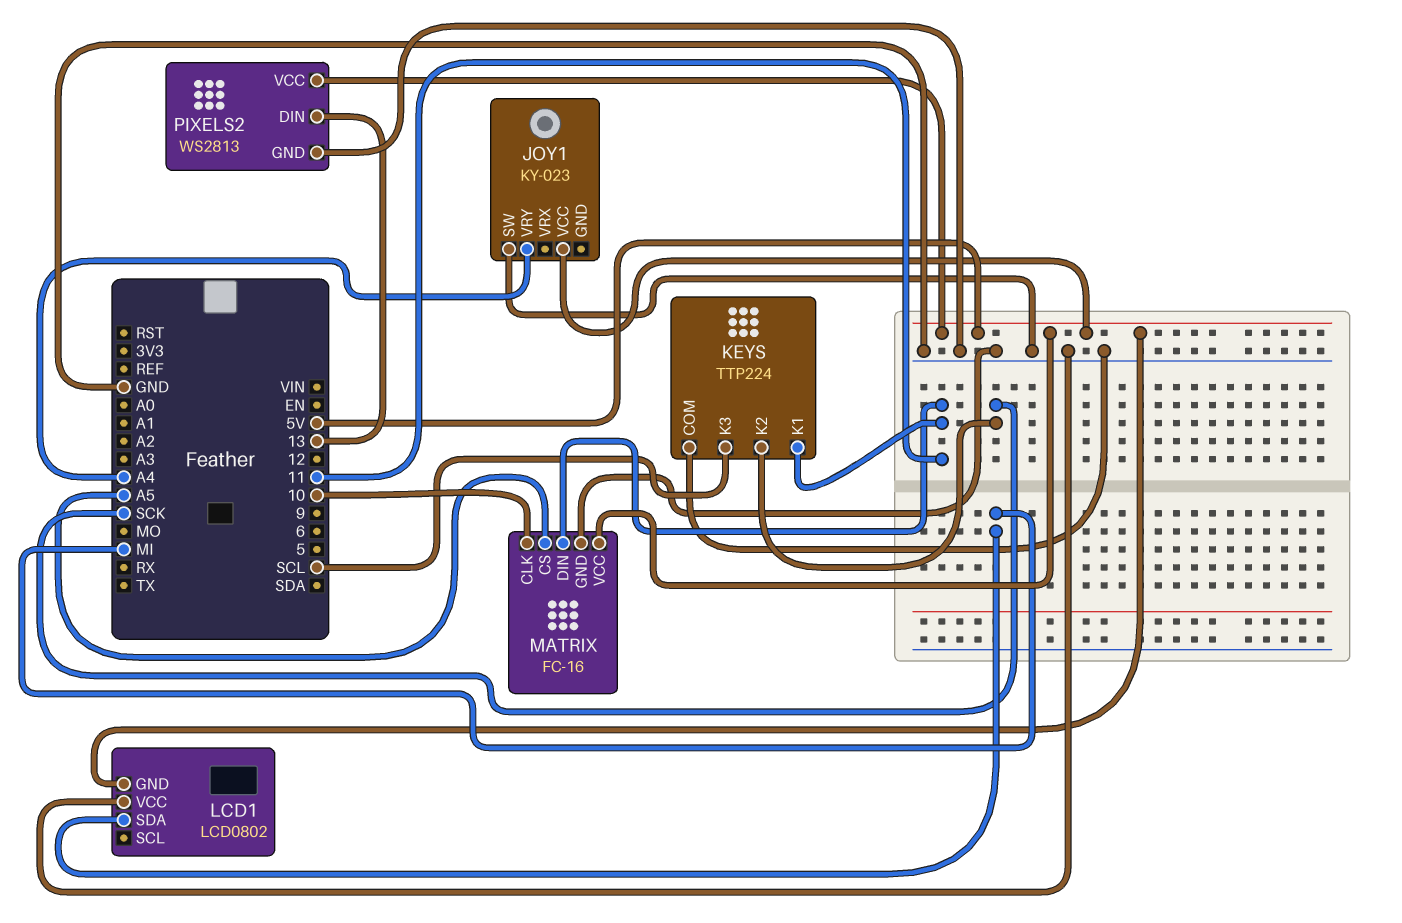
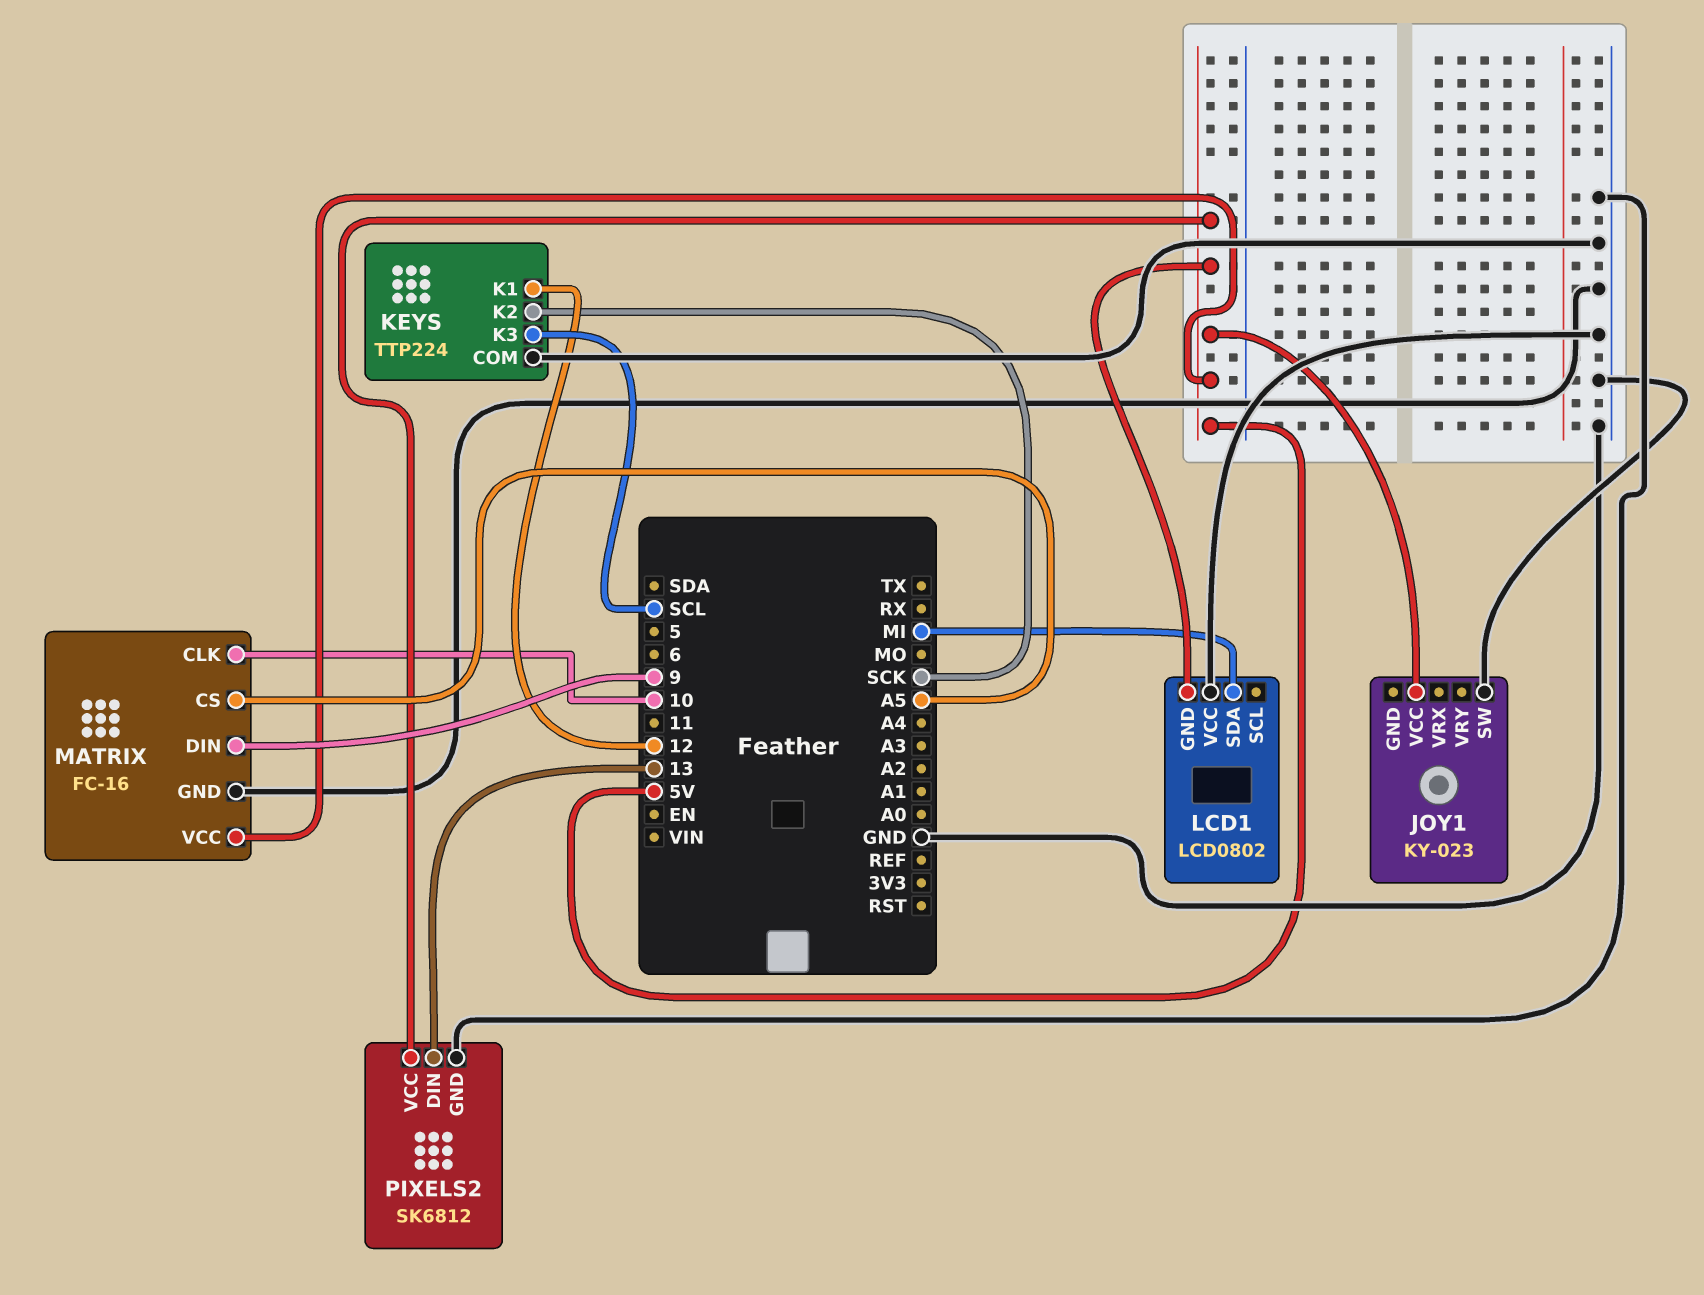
JOY1 pin VRY: A4 -> none
KEYS pin K1: 11 -> 12
MATRIX pin DIN: 11 -> 9
PIXELS2: WS2813 -> SK6812

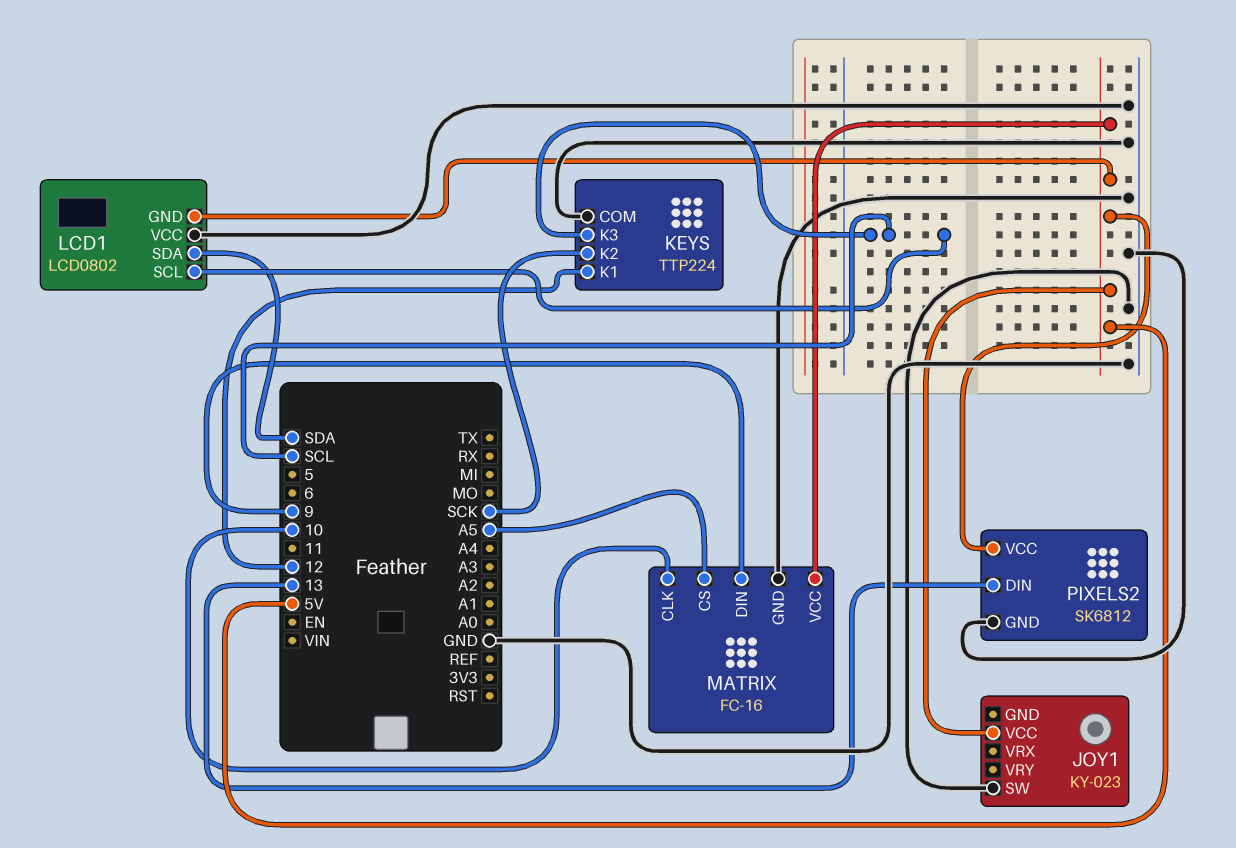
LCD1 pin SCL: none -> SCL
LCD1 pin SDA: MI -> SDA

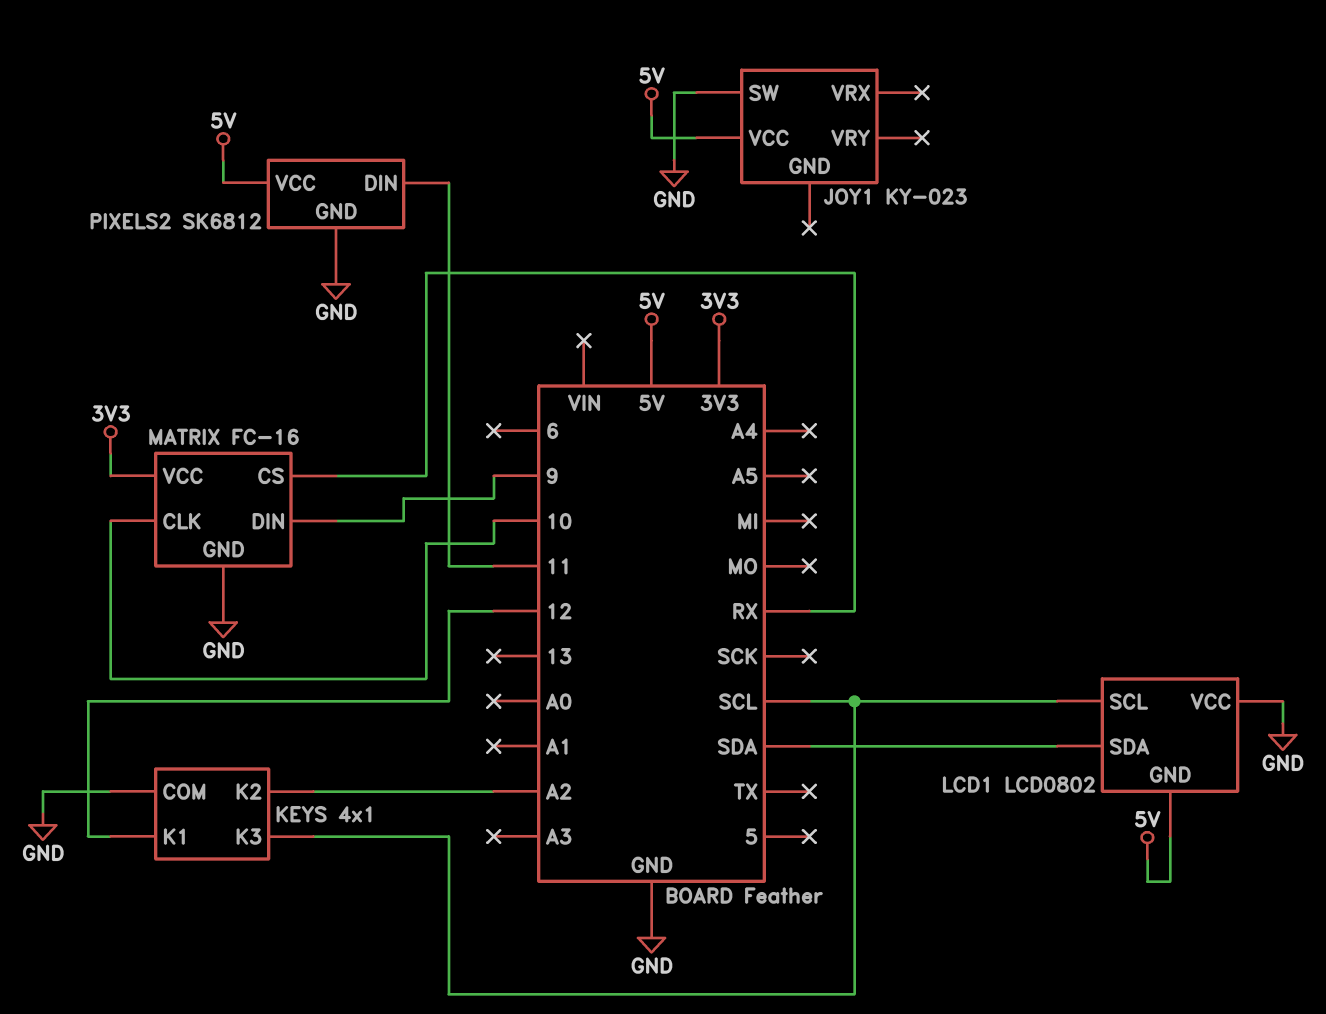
KEYS: TTP224 -> 4x1
KEYS pin K2: SCK -> A2
MATRIX pin CS: A5 -> RX
MATRIX pin VCC: 5V -> 3V3
PIXELS2 pin DIN: 13 -> 11

